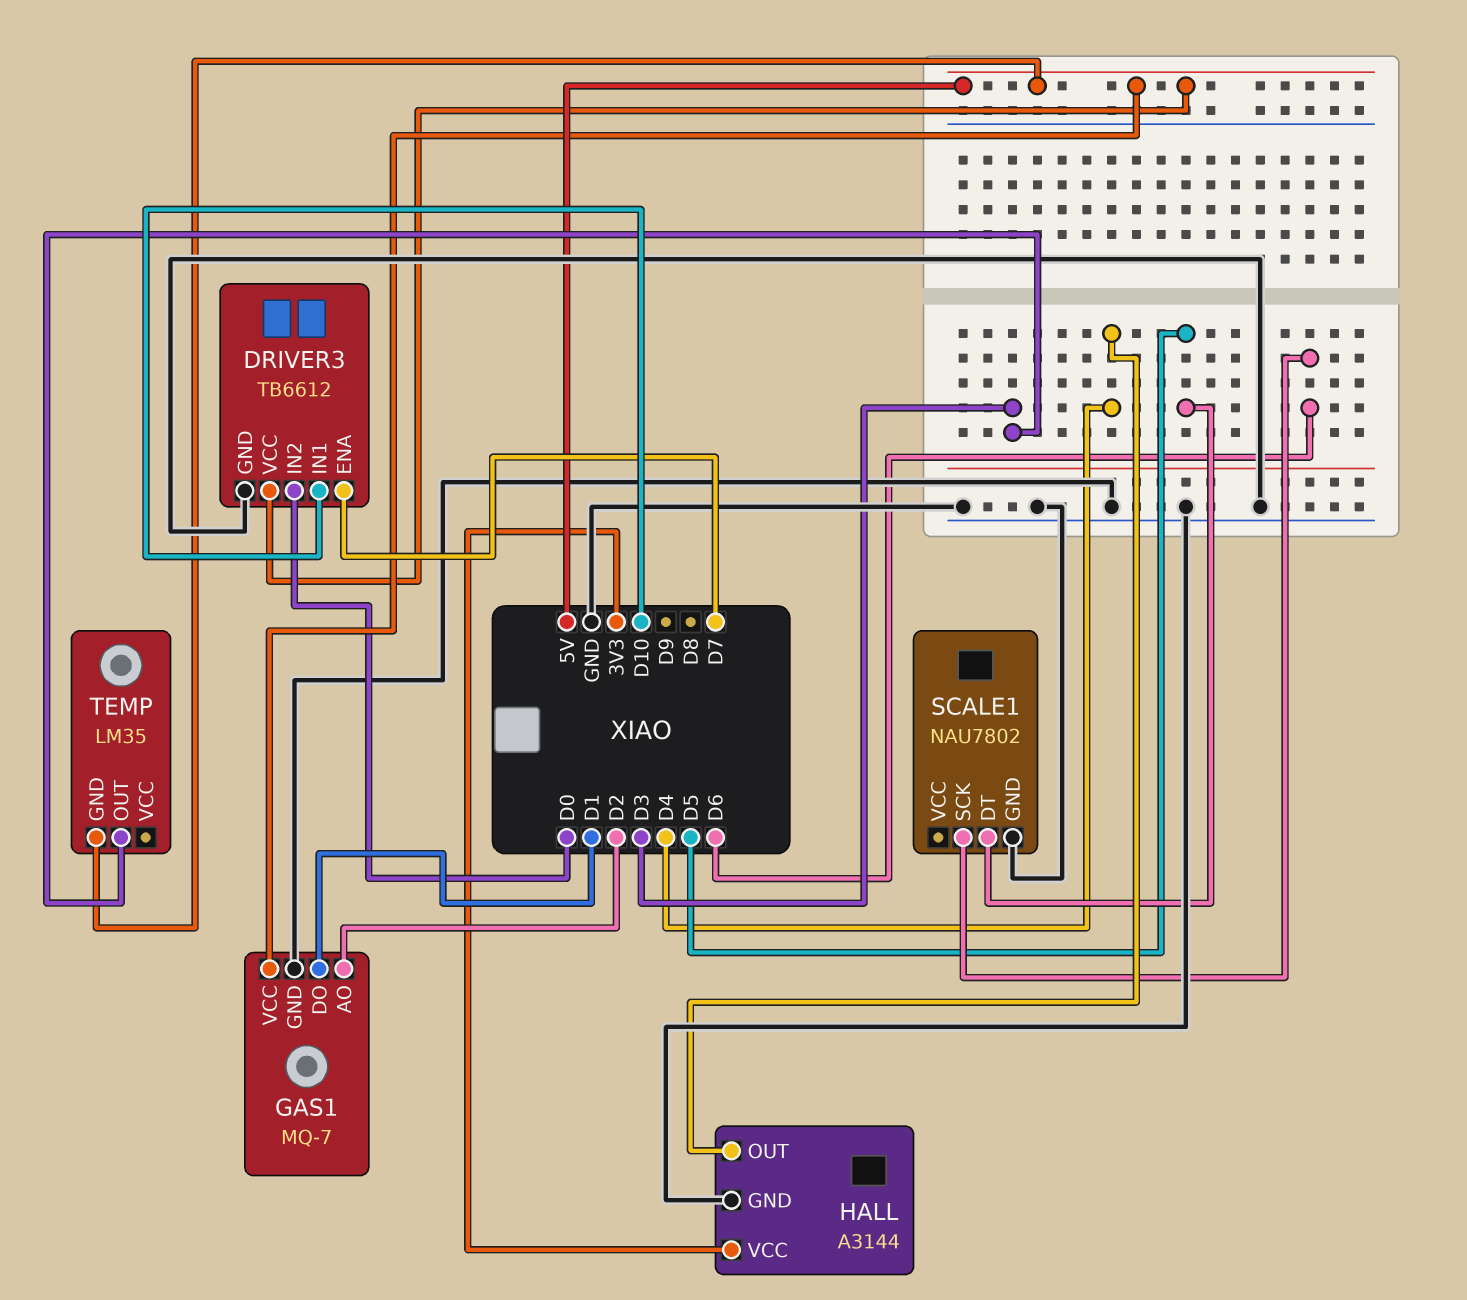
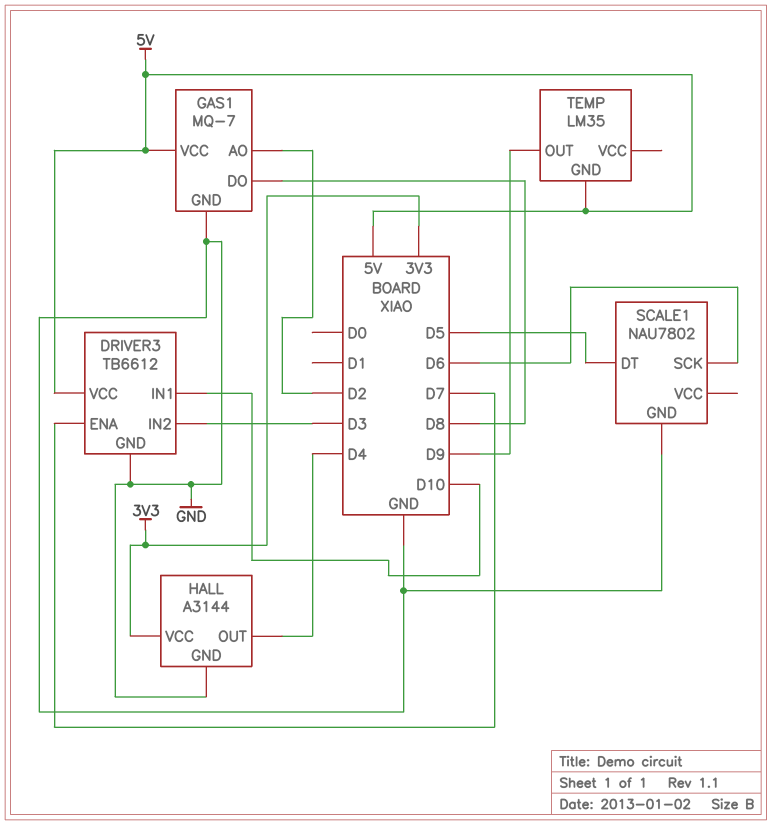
DRIVER3 pin IN2: D0 -> D3
GAS1 pin DO: D1 -> D8
TEMP pin OUT: D3 -> D9

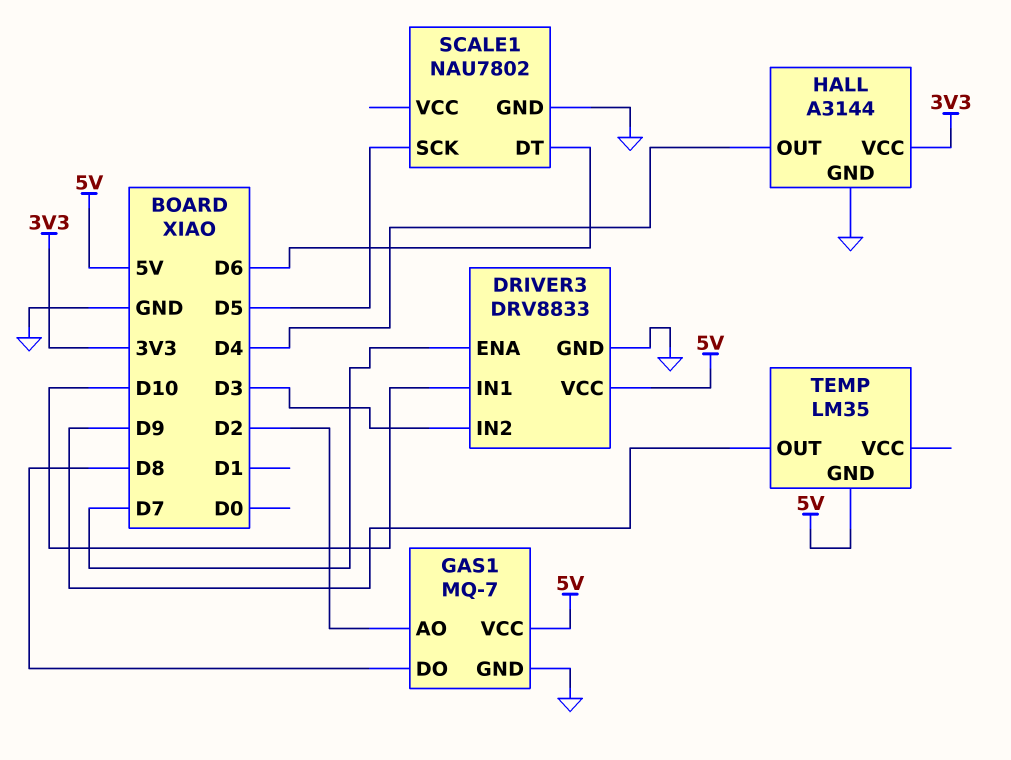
DRIVER3: TB6612 -> DRV8833
SCALE1 pin DT: D5 -> D6
SCALE1 pin SCK: D6 -> D5

